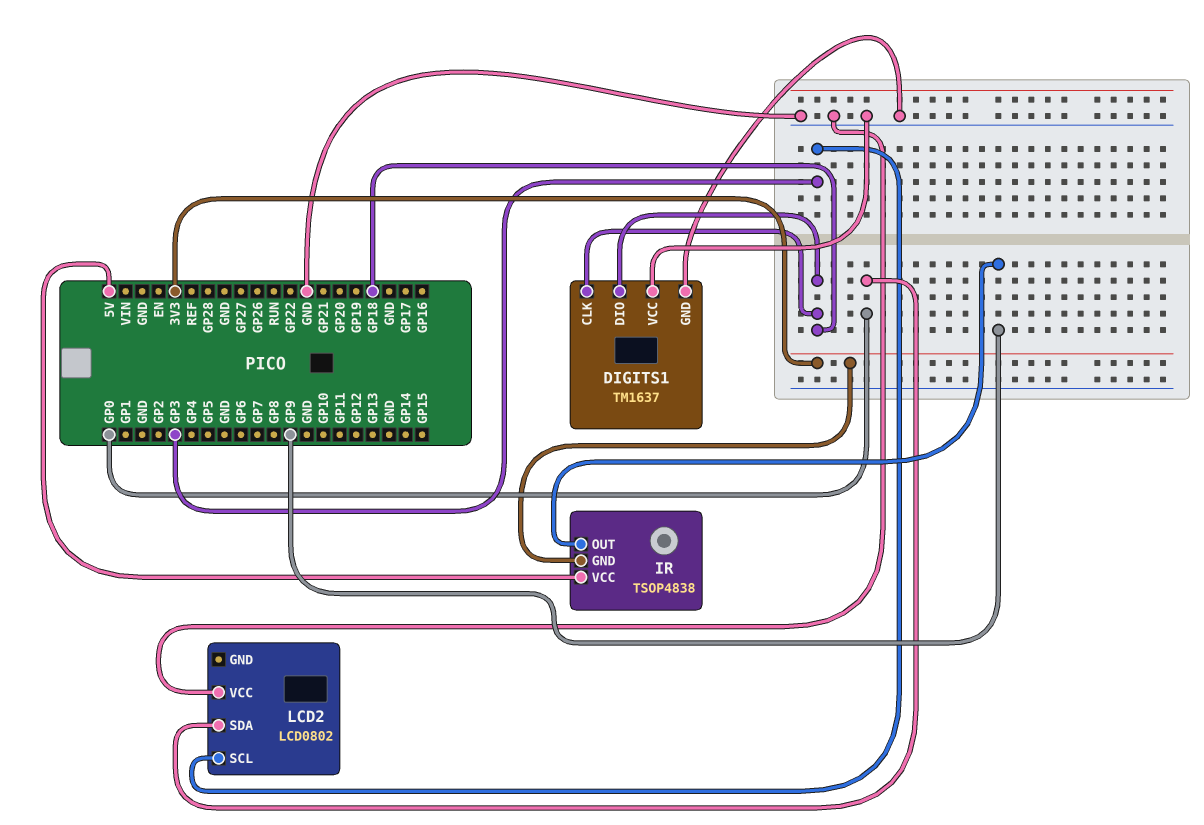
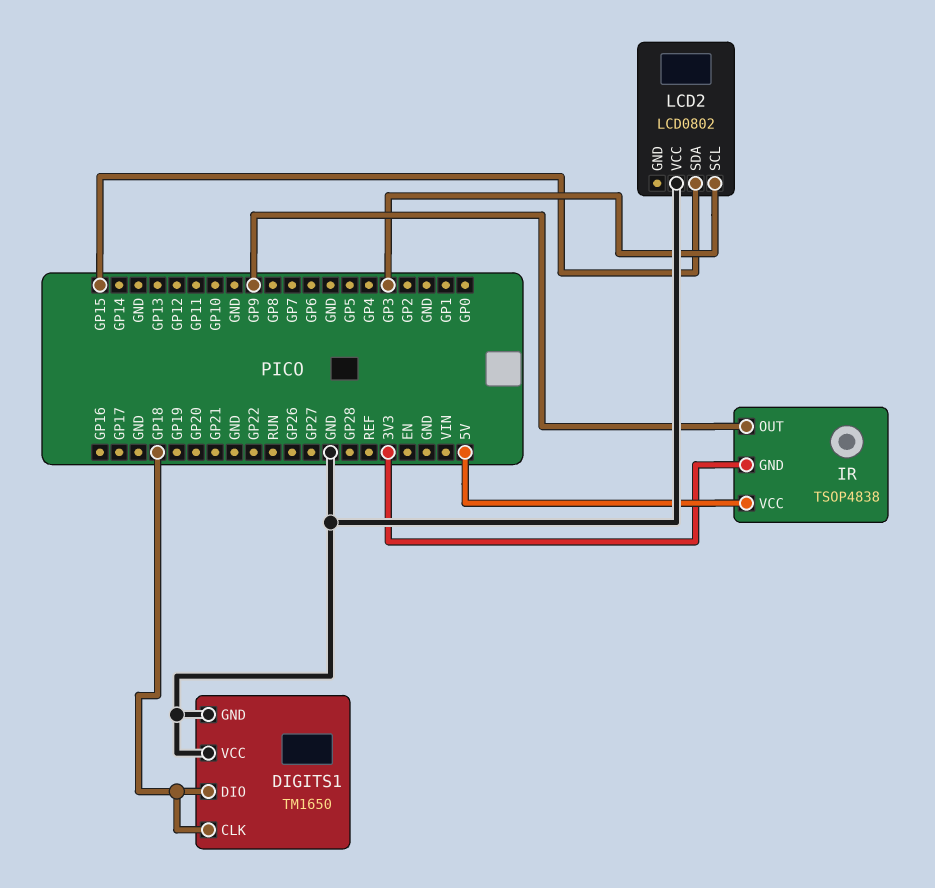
DIGITS1: TM1637 -> TM1650
LCD2 pin SDA: GP0 -> GP15

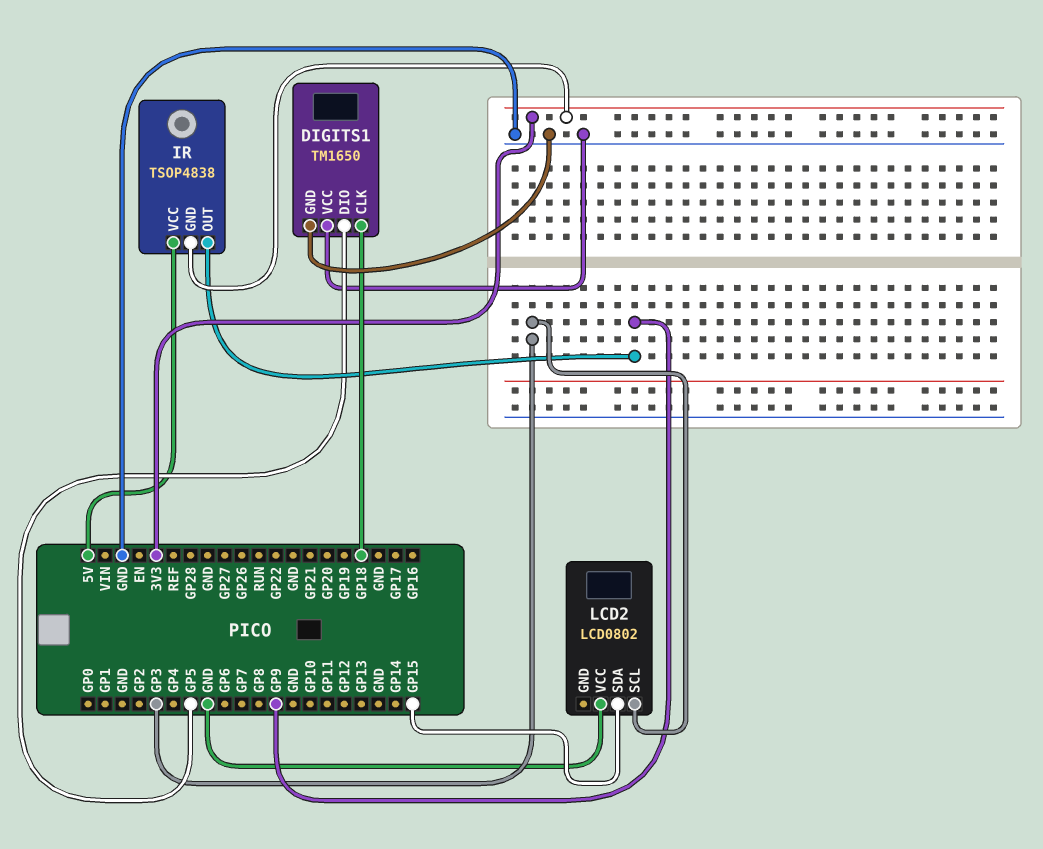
DIGITS1 pin DIO: GP18 -> GP5

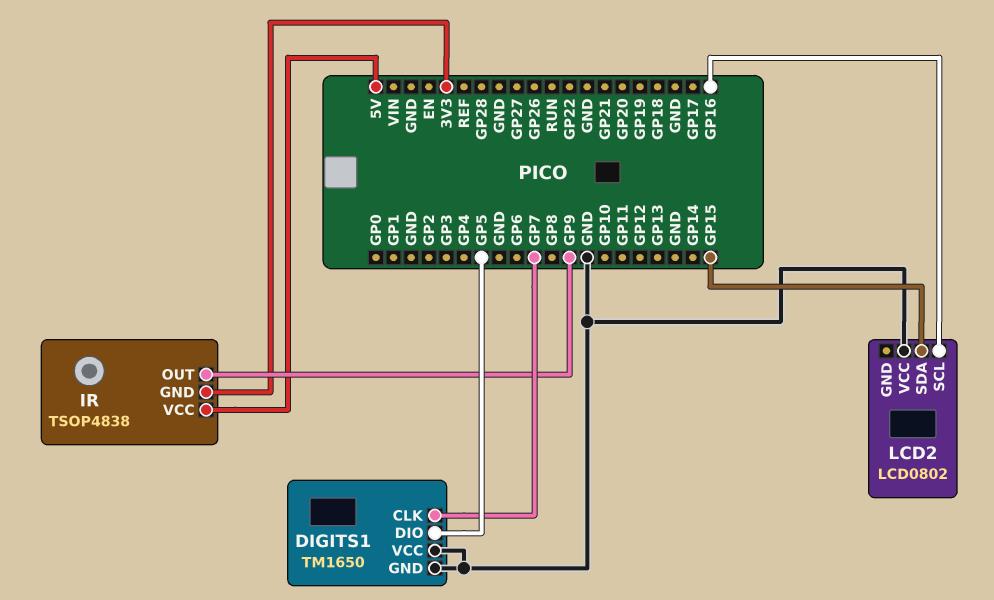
DIGITS1 pin CLK: GP18 -> GP7
LCD2 pin SCL: GP3 -> GP16

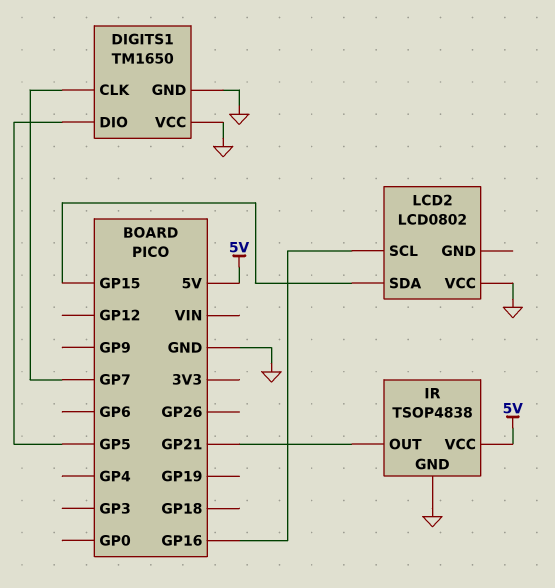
IR pin GND: 3V3 -> GND
IR pin OUT: GP9 -> GP21

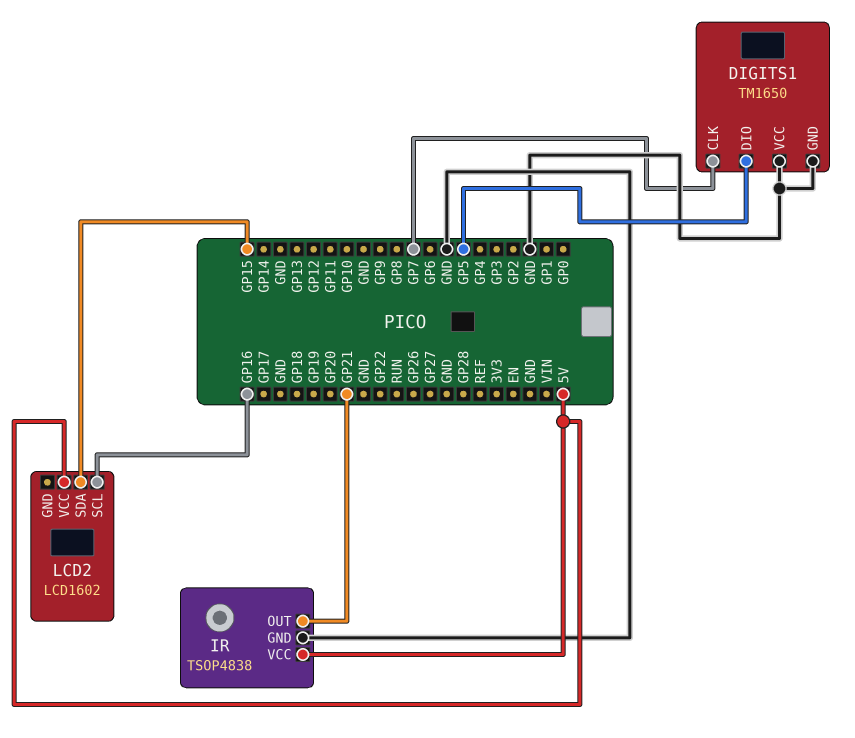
LCD2: LCD0802 -> LCD1602
LCD2 pin VCC: GND -> 5V

